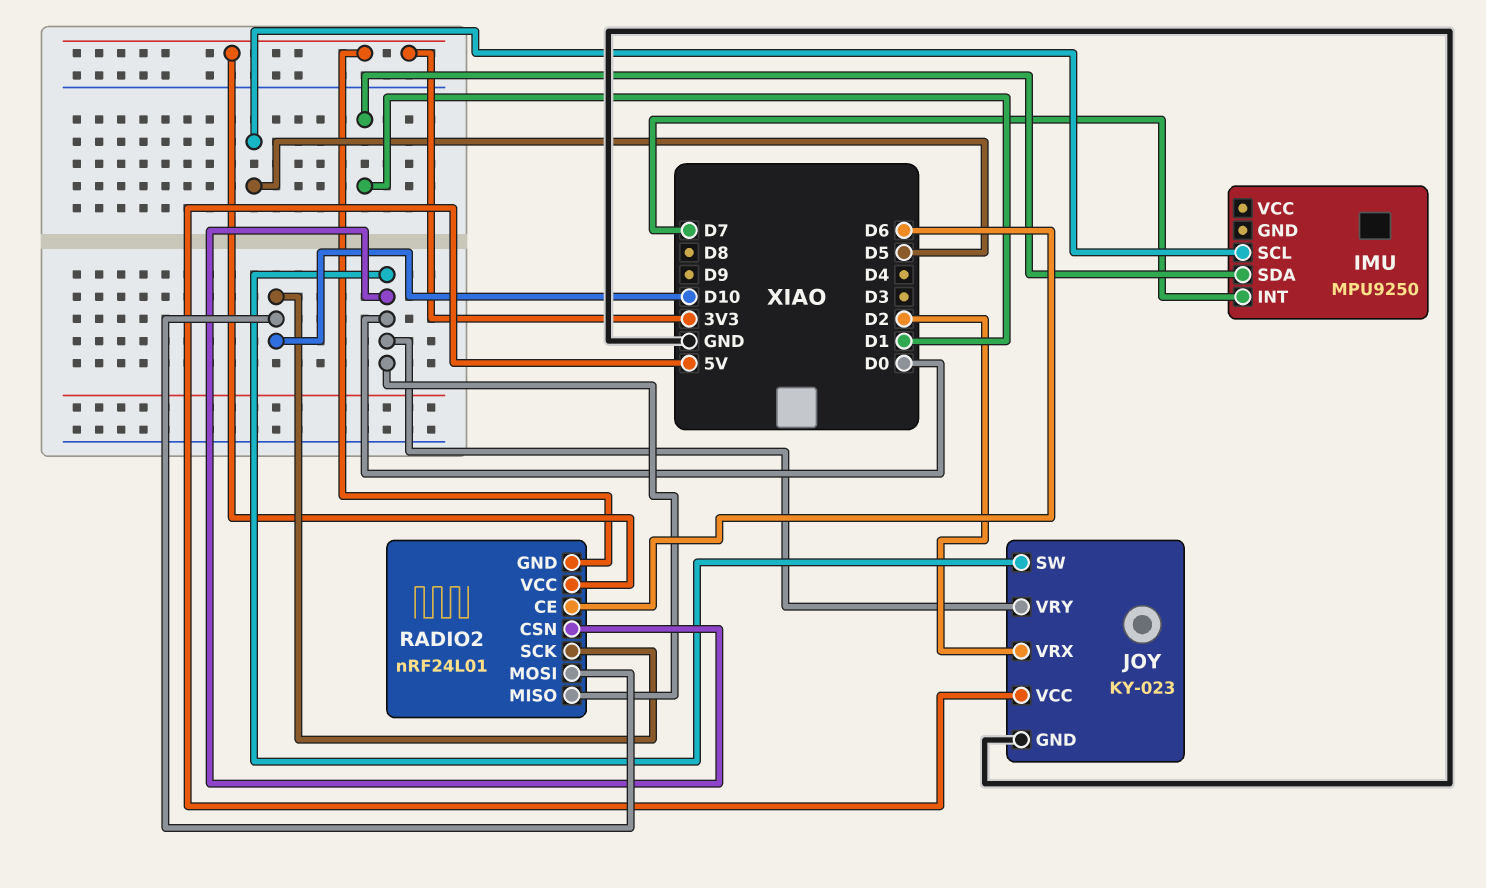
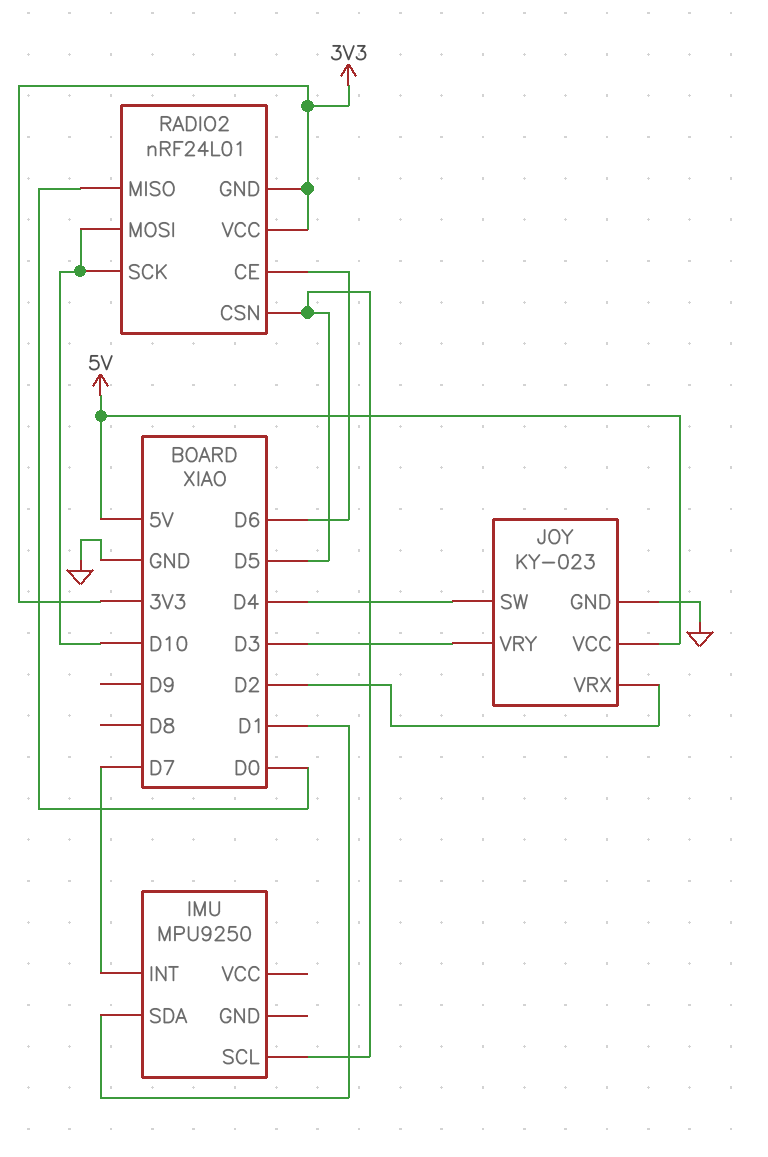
JOY pin SW: D0 -> D4
JOY pin VRY: D0 -> D3
RADIO2 pin CSN: D0 -> D5

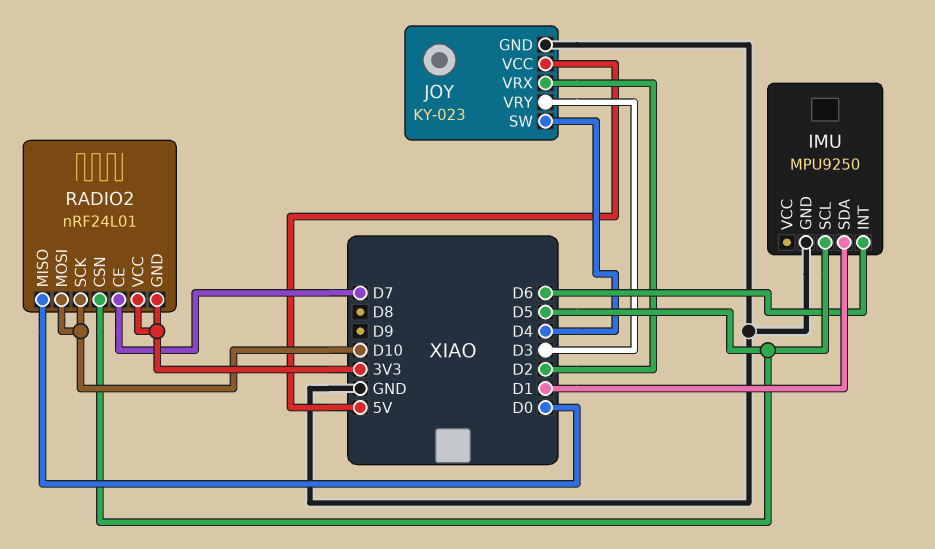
IMU pin GND: none -> GND
IMU pin INT: D7 -> D6
RADIO2 pin CE: D6 -> D7

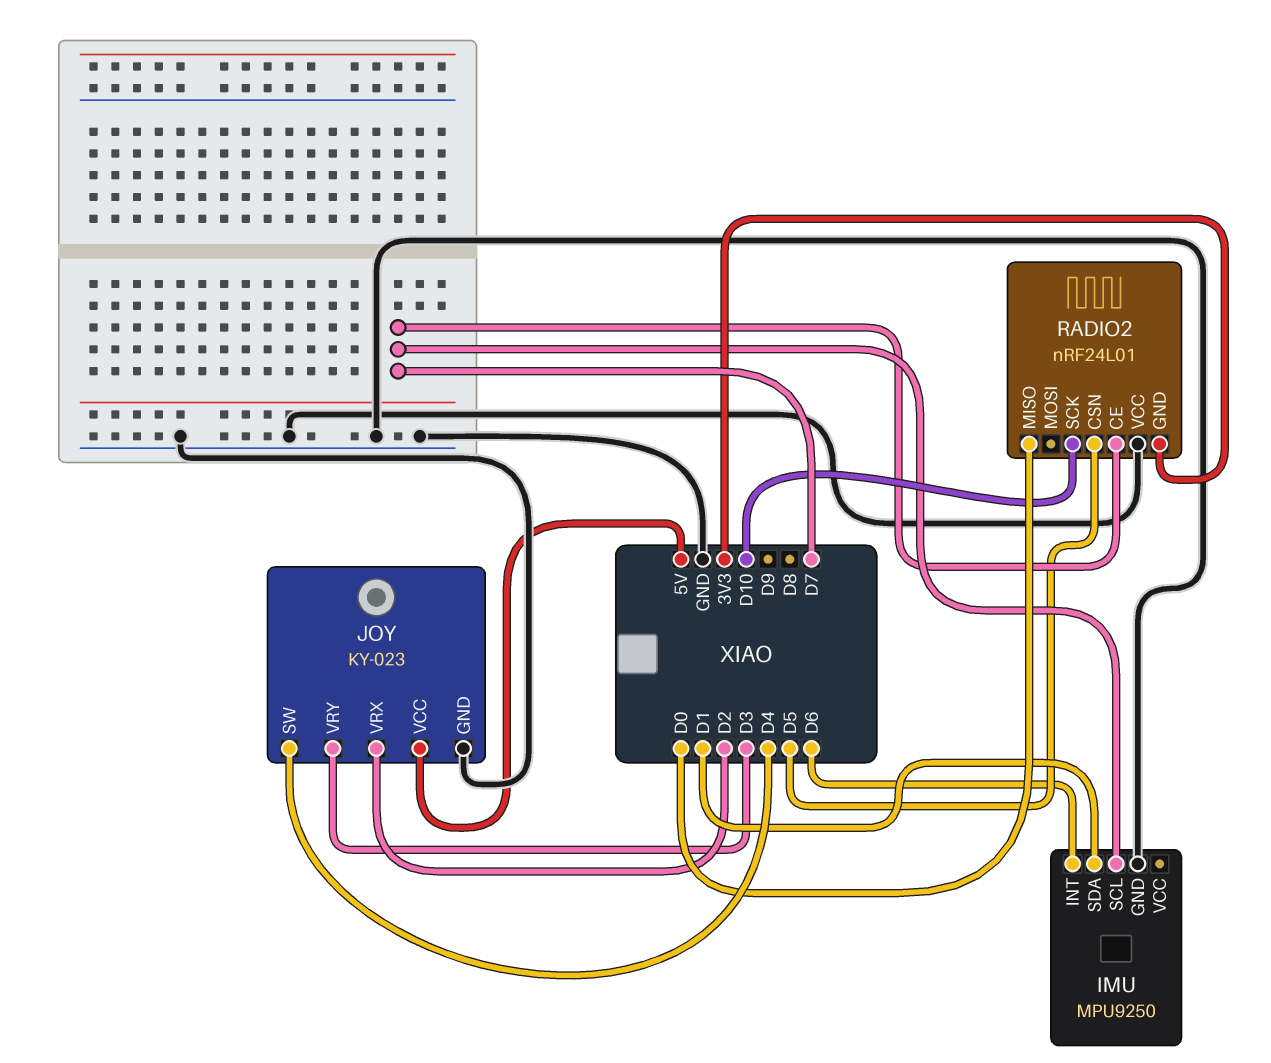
IMU pin SCL: D5 -> D7
RADIO2 pin MOSI: D10 -> none
RADIO2 pin VCC: 3V3 -> GND

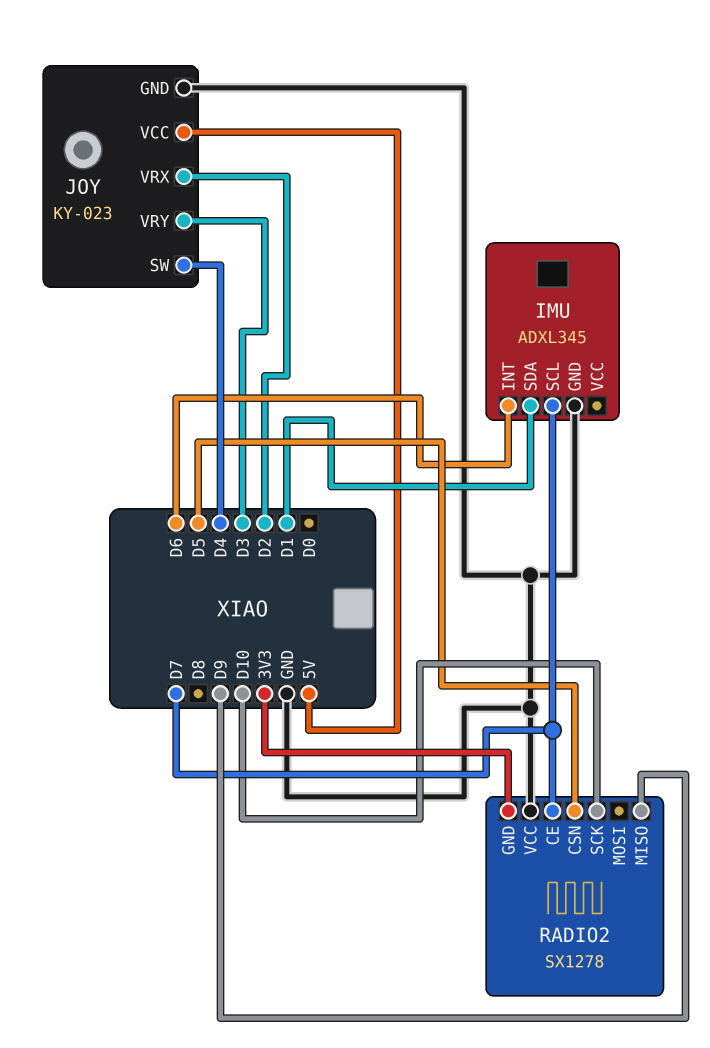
IMU: MPU9250 -> ADXL345
RADIO2: nRF24L01 -> SX1278
RADIO2 pin MISO: D0 -> D9

